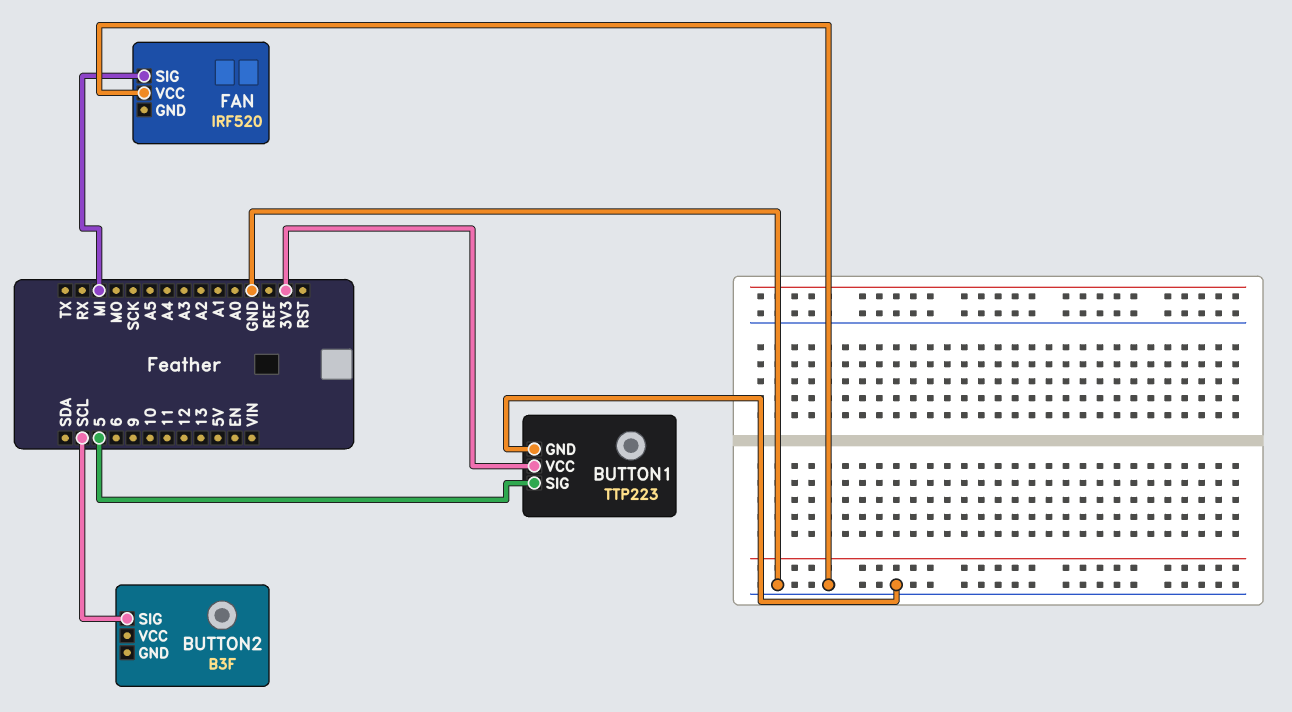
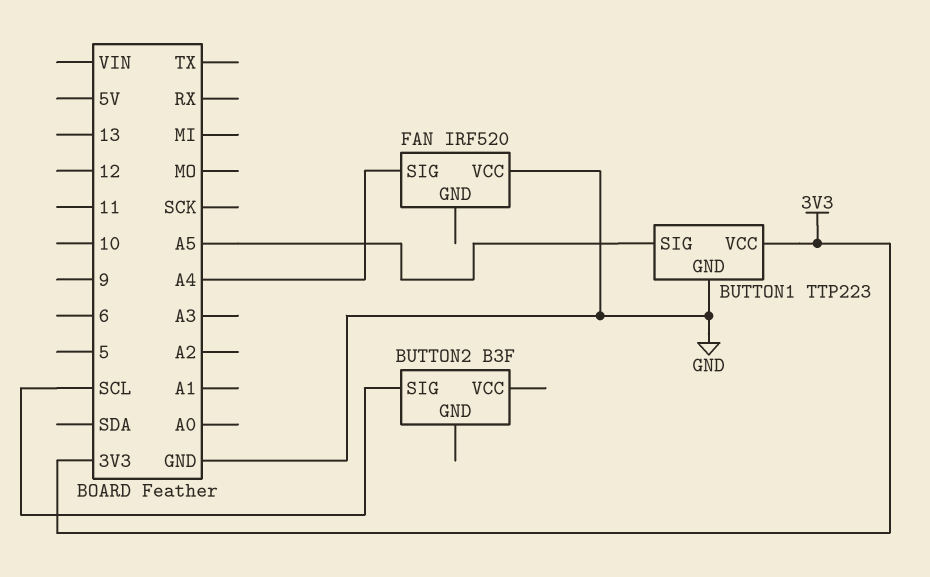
BUTTON1 pin SIG: 5 -> A5
FAN pin SIG: MI -> A4

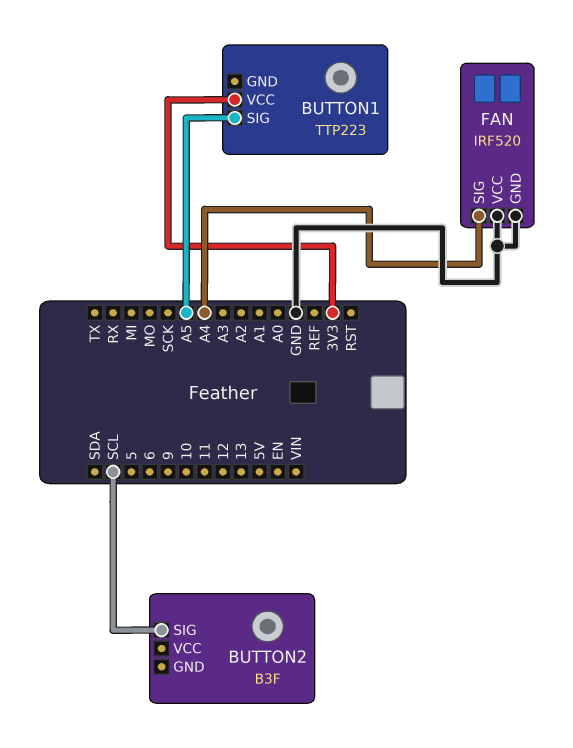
BUTTON1 pin GND: GND -> none
FAN pin GND: none -> GND

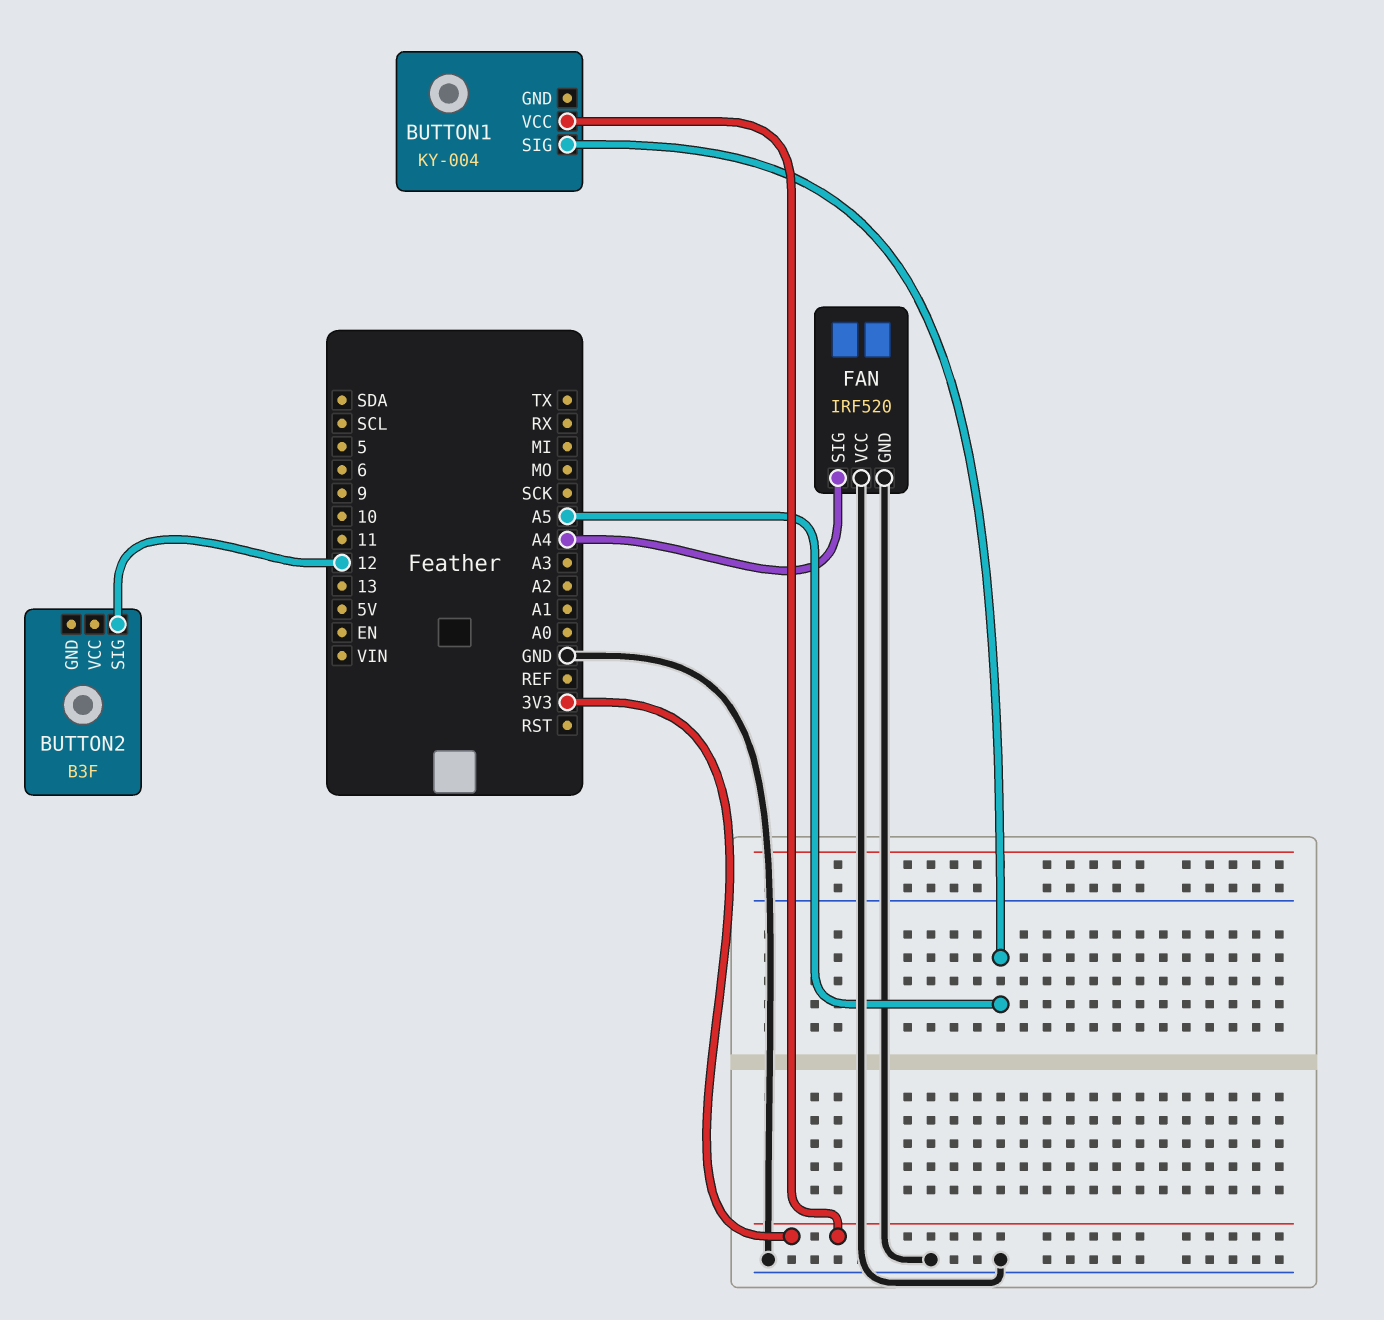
BUTTON1: TTP223 -> KY-004
BUTTON2 pin SIG: SCL -> 12

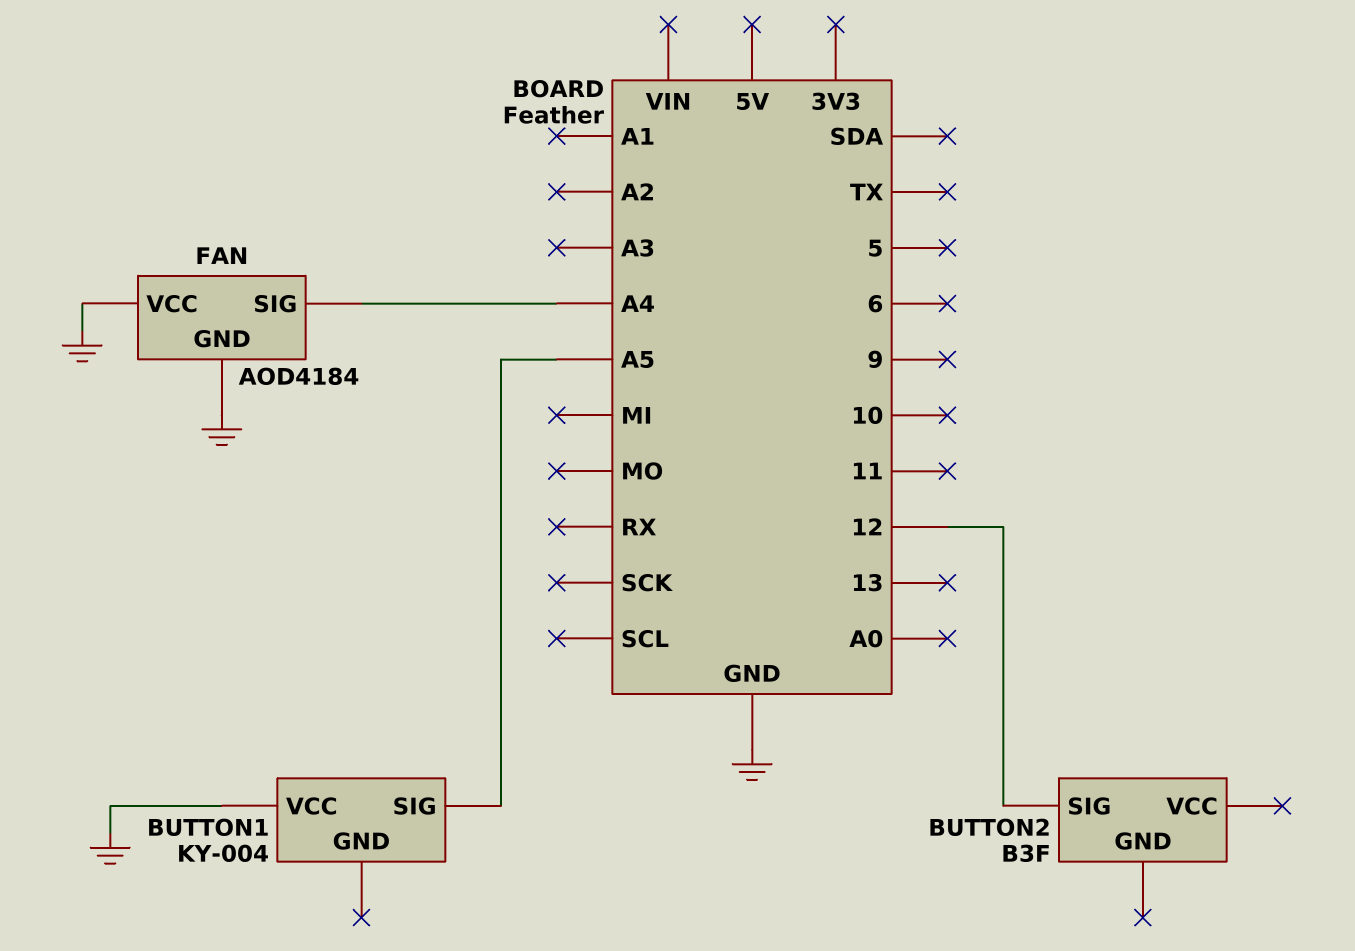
BUTTON1 pin VCC: 3V3 -> GND
FAN: IRF520 -> AOD4184

